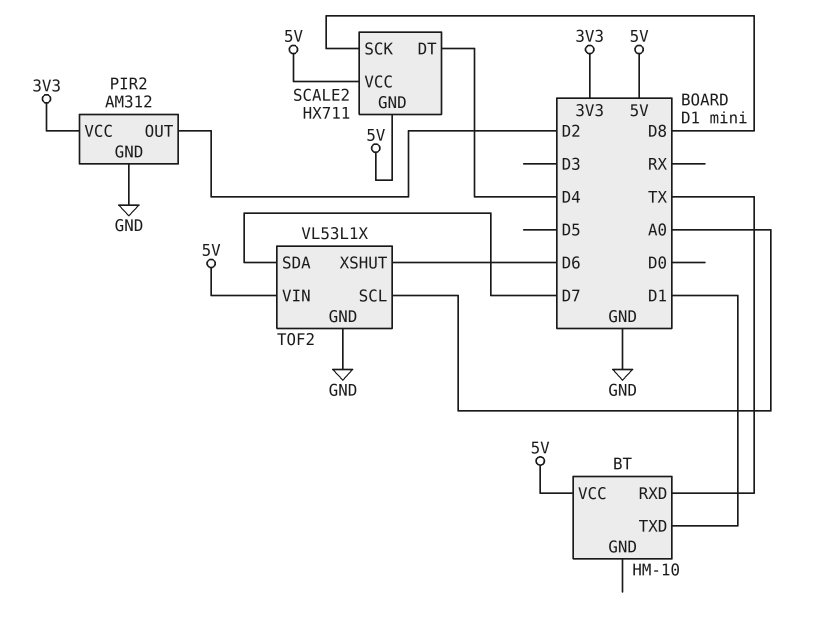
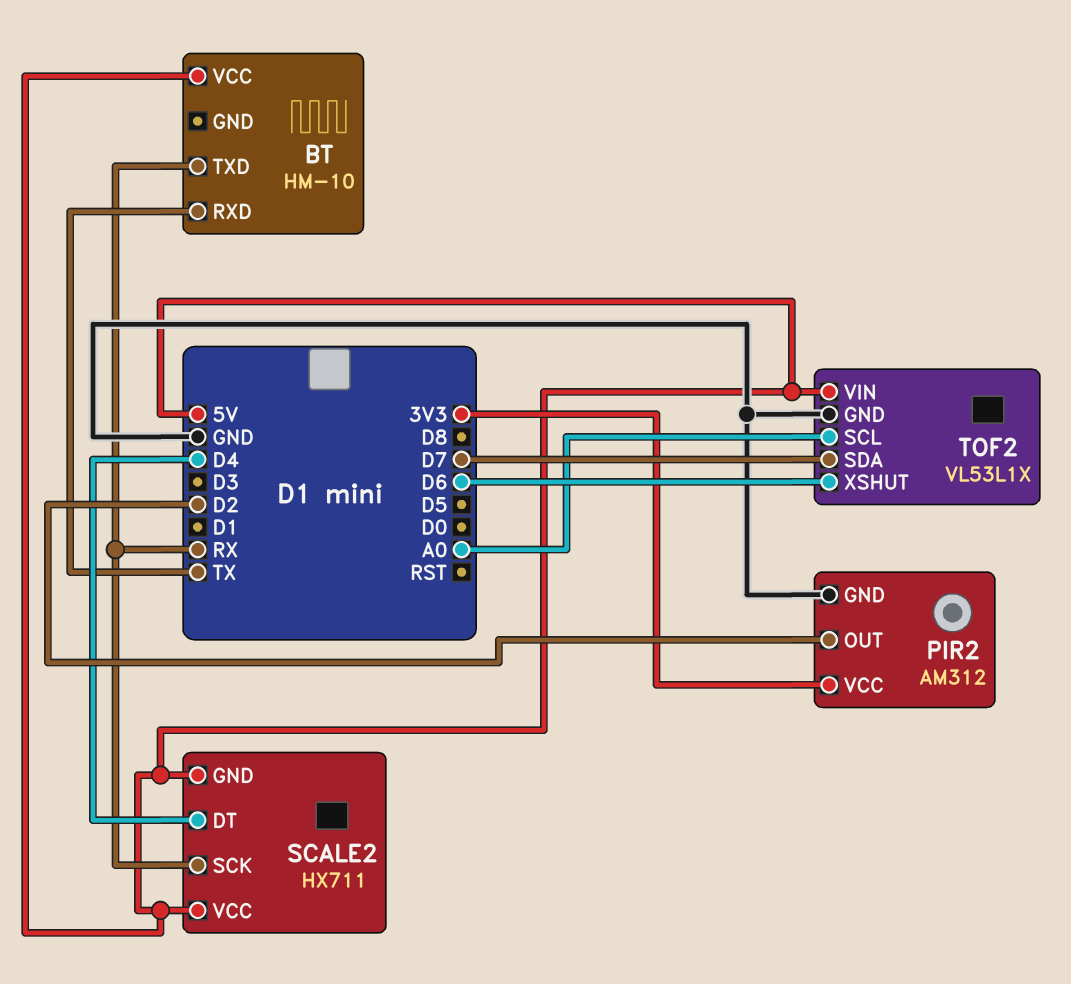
BT pin TXD: D1 -> RX
SCALE2 pin SCK: D8 -> RX

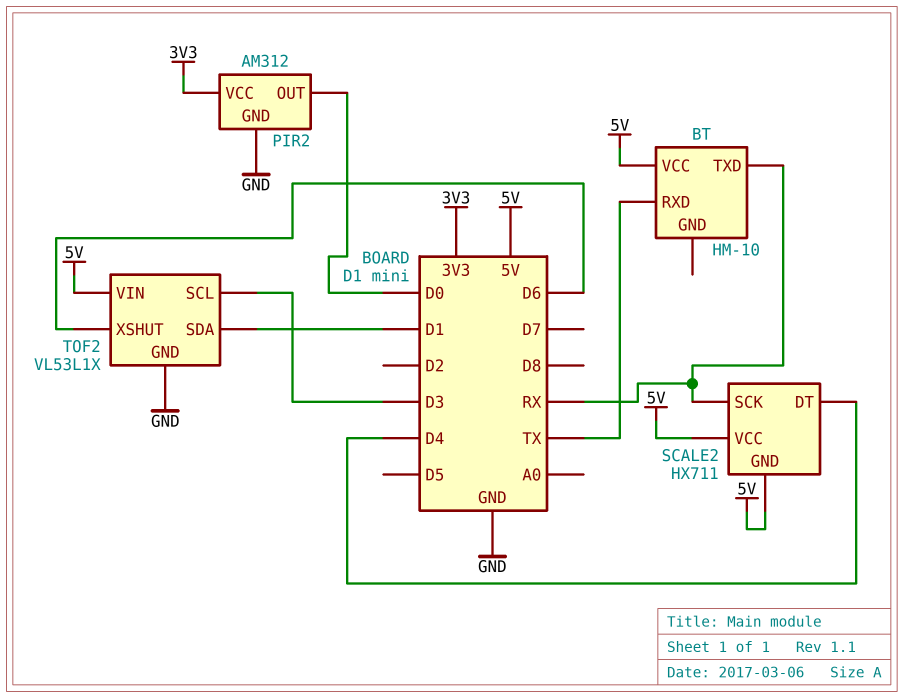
PIR2 pin OUT: D2 -> D0
TOF2 pin SCL: A0 -> D3
TOF2 pin SDA: D7 -> D1

